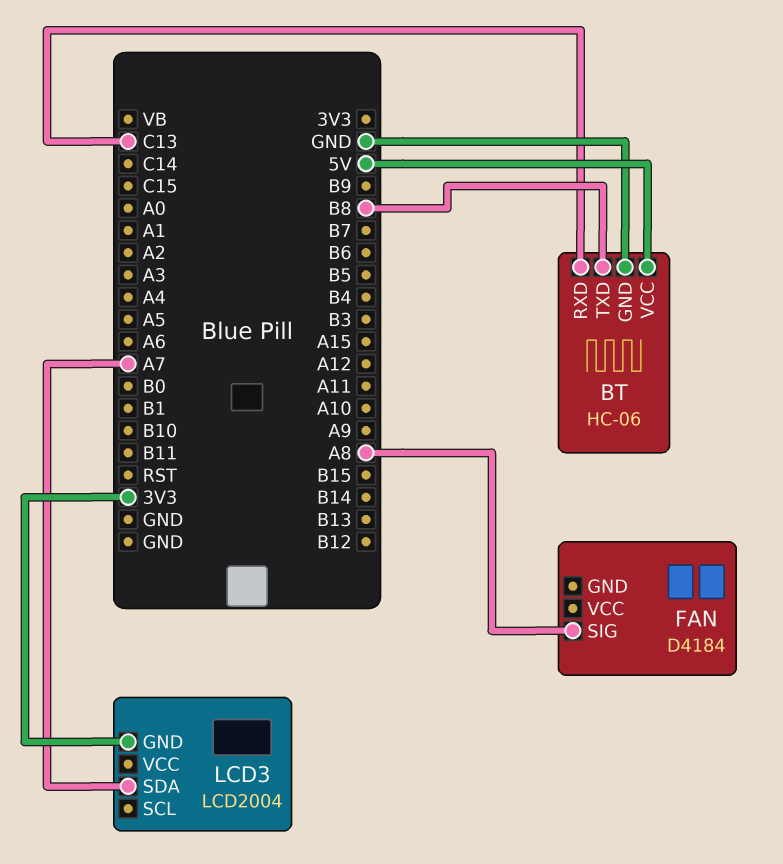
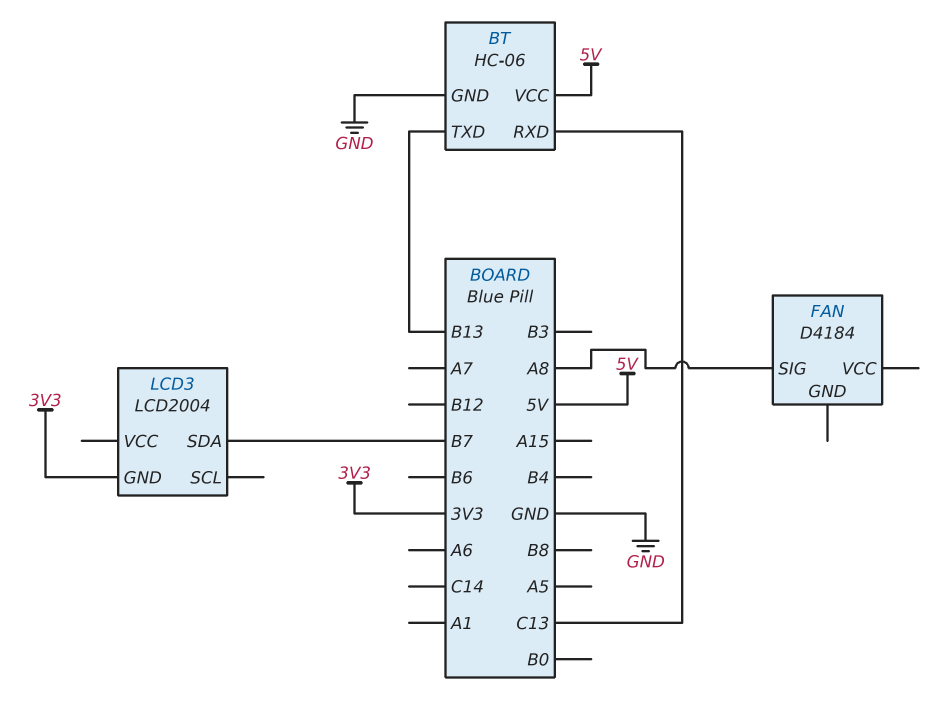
BT pin TXD: B8 -> B13
LCD3 pin SDA: A7 -> B7

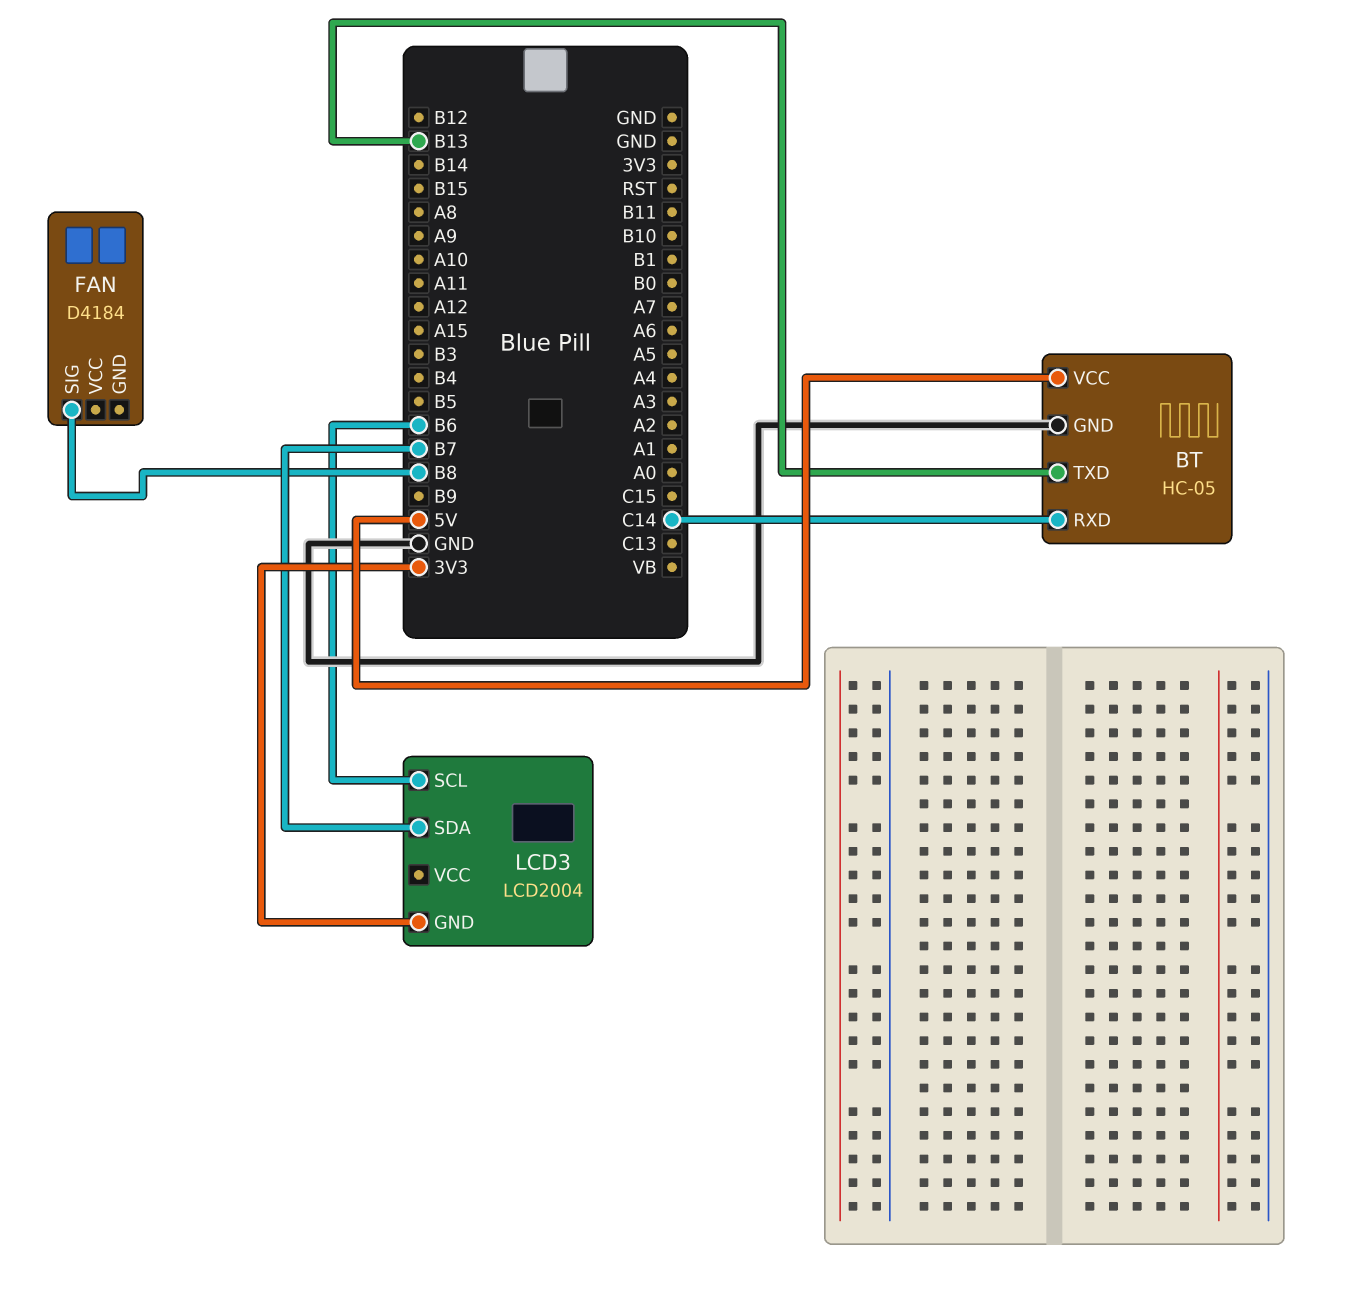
BT: HC-06 -> HC-05
BT pin RXD: C13 -> C14
FAN pin SIG: A8 -> B8
LCD3 pin SCL: none -> B6

